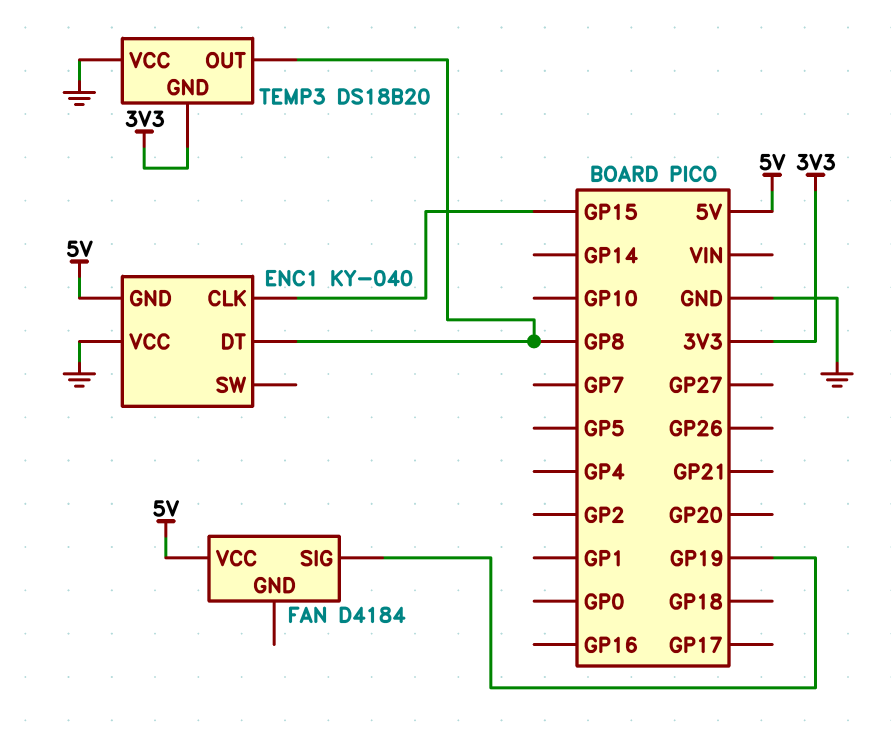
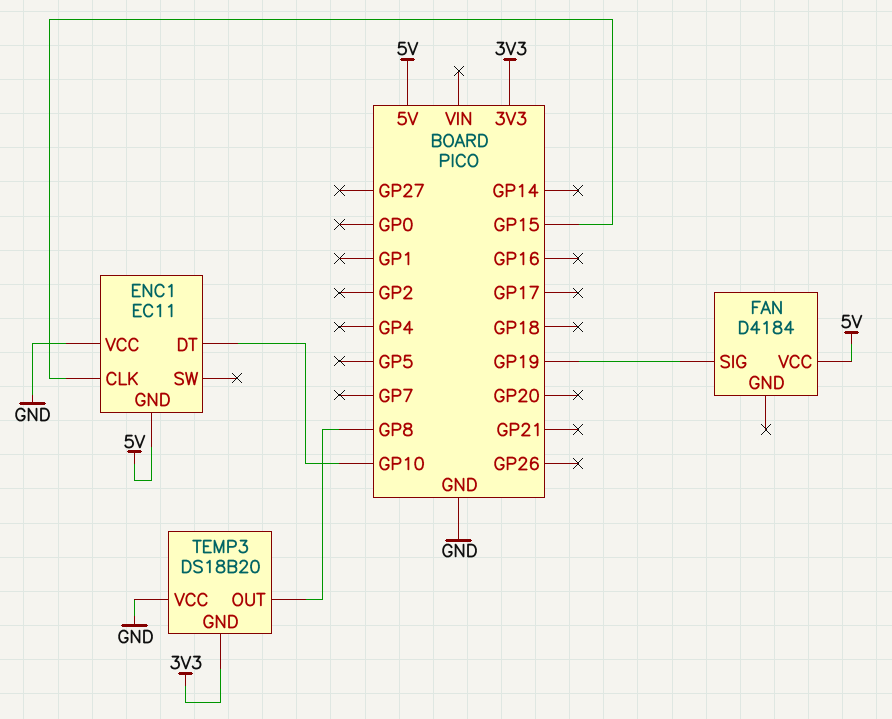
ENC1: KY-040 -> EC11
ENC1 pin DT: GP8 -> GP10

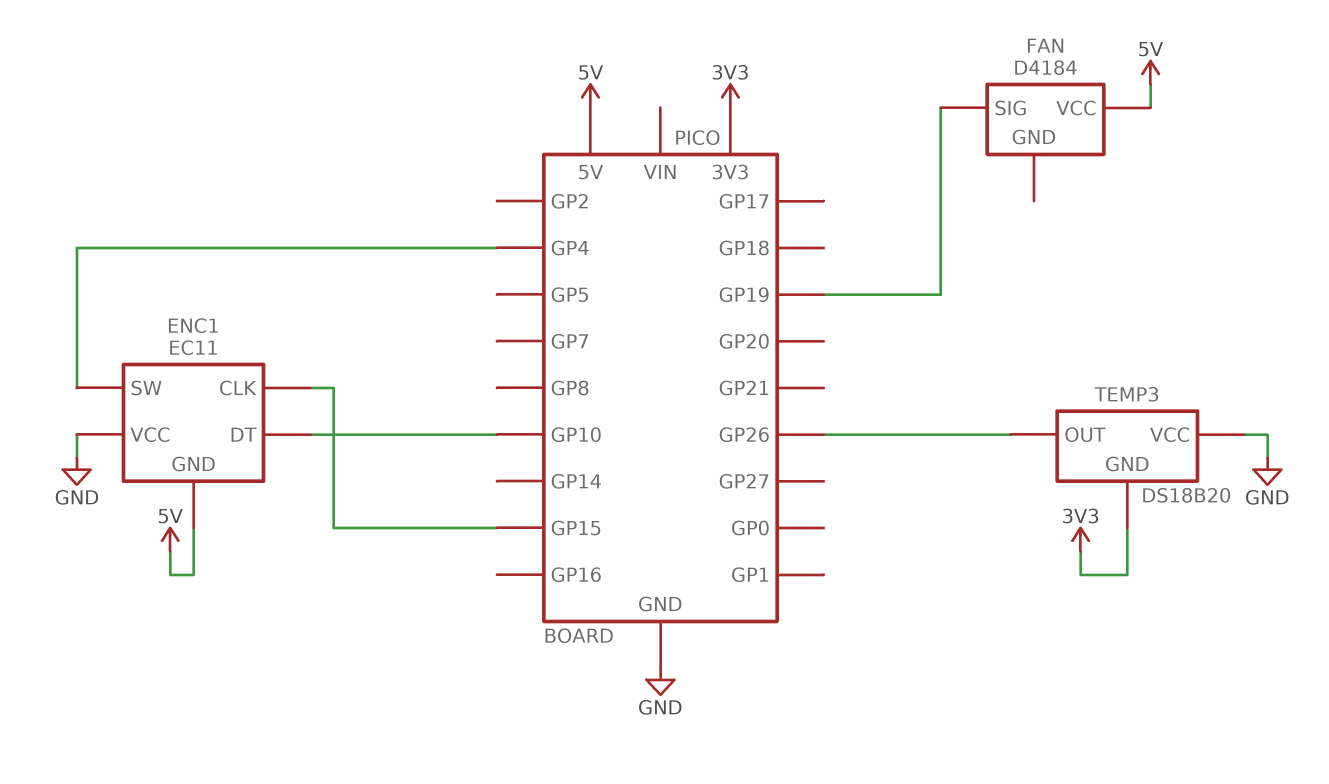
ENC1 pin SW: none -> GP4
TEMP3 pin OUT: GP8 -> GP26

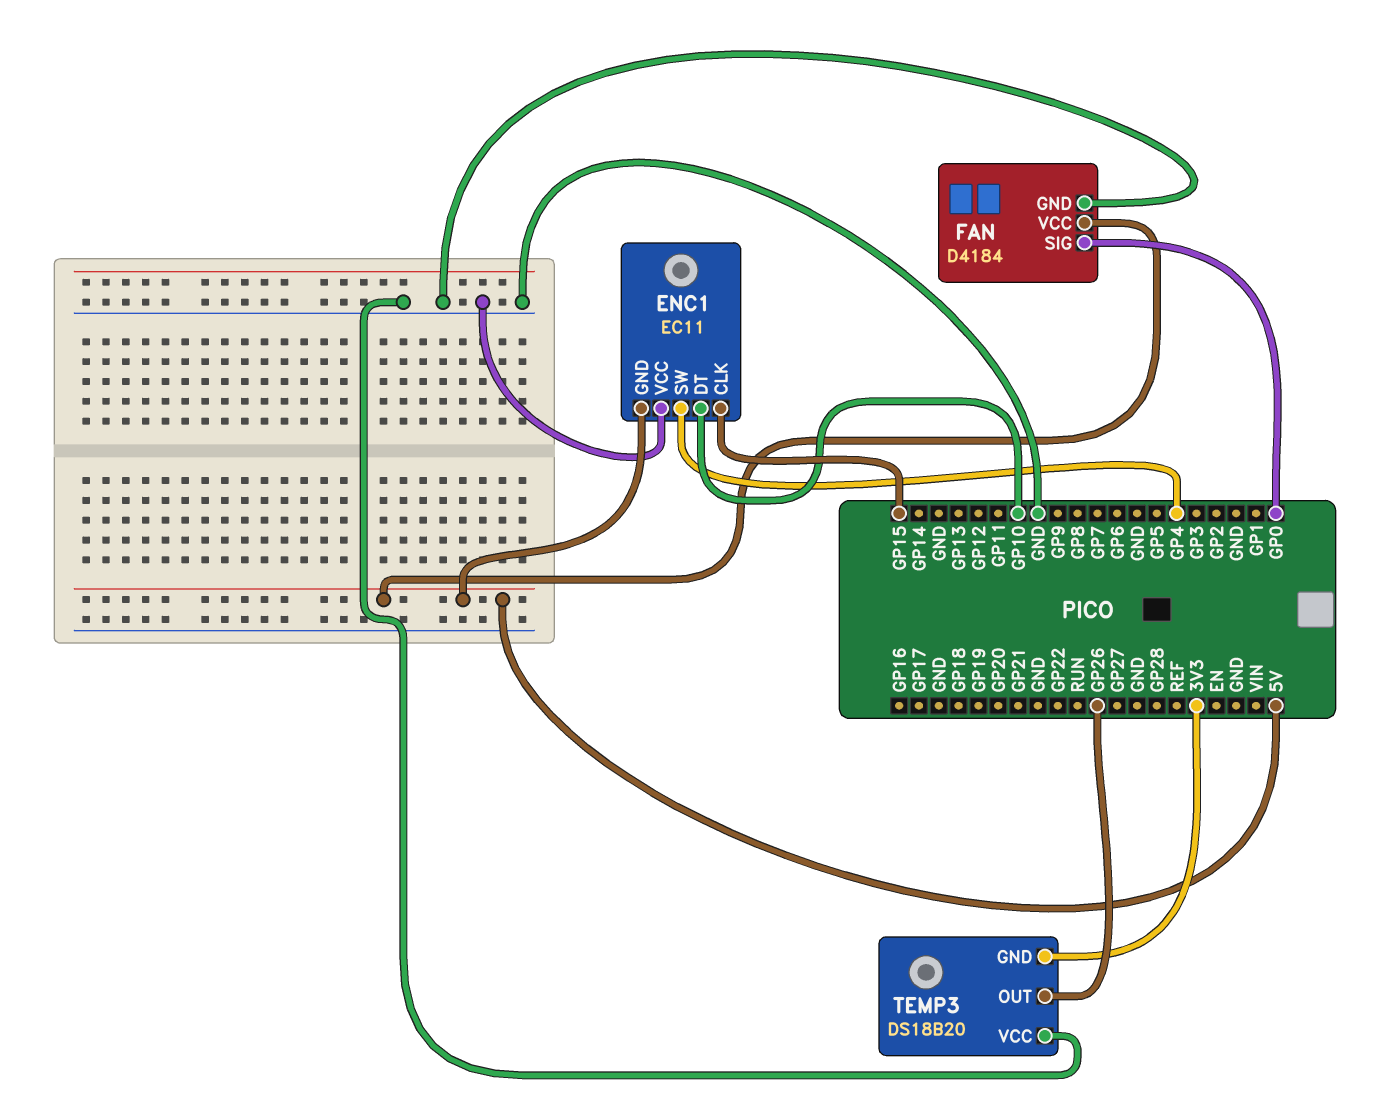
FAN pin GND: none -> GND
FAN pin SIG: GP19 -> GP0

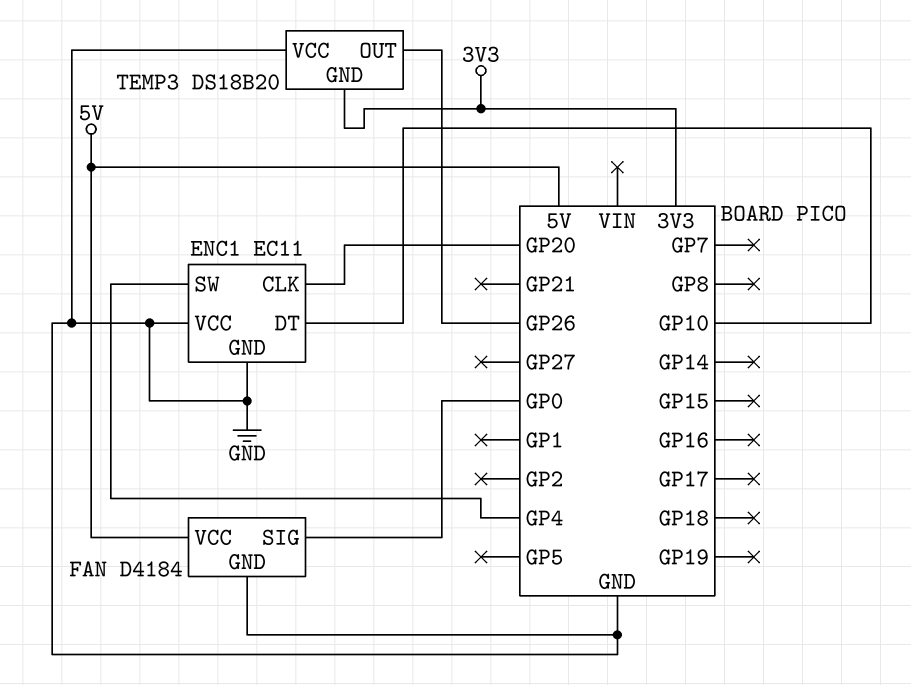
ENC1 pin CLK: GP15 -> GP20
ENC1 pin GND: 5V -> GND

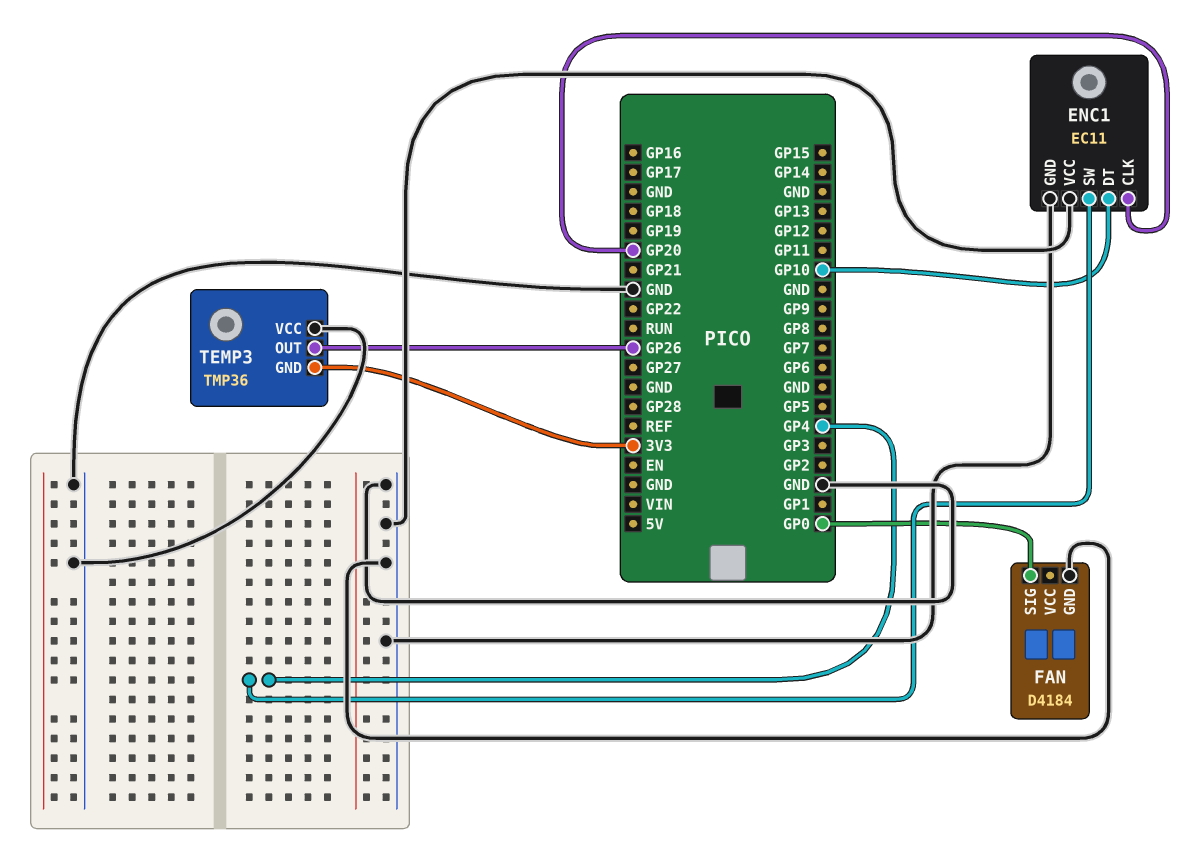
FAN pin VCC: 5V -> none
TEMP3: DS18B20 -> TMP36

